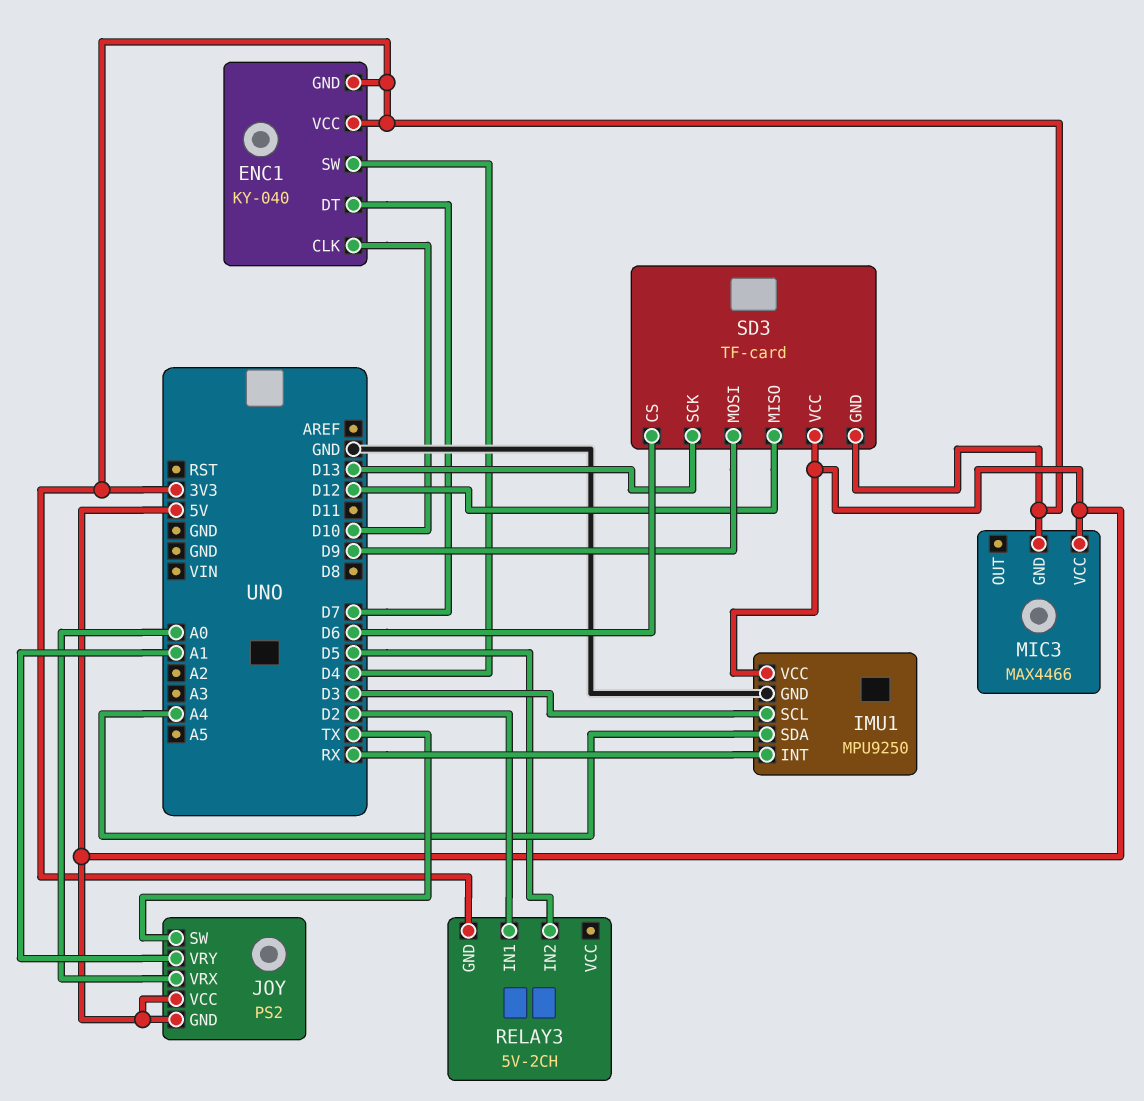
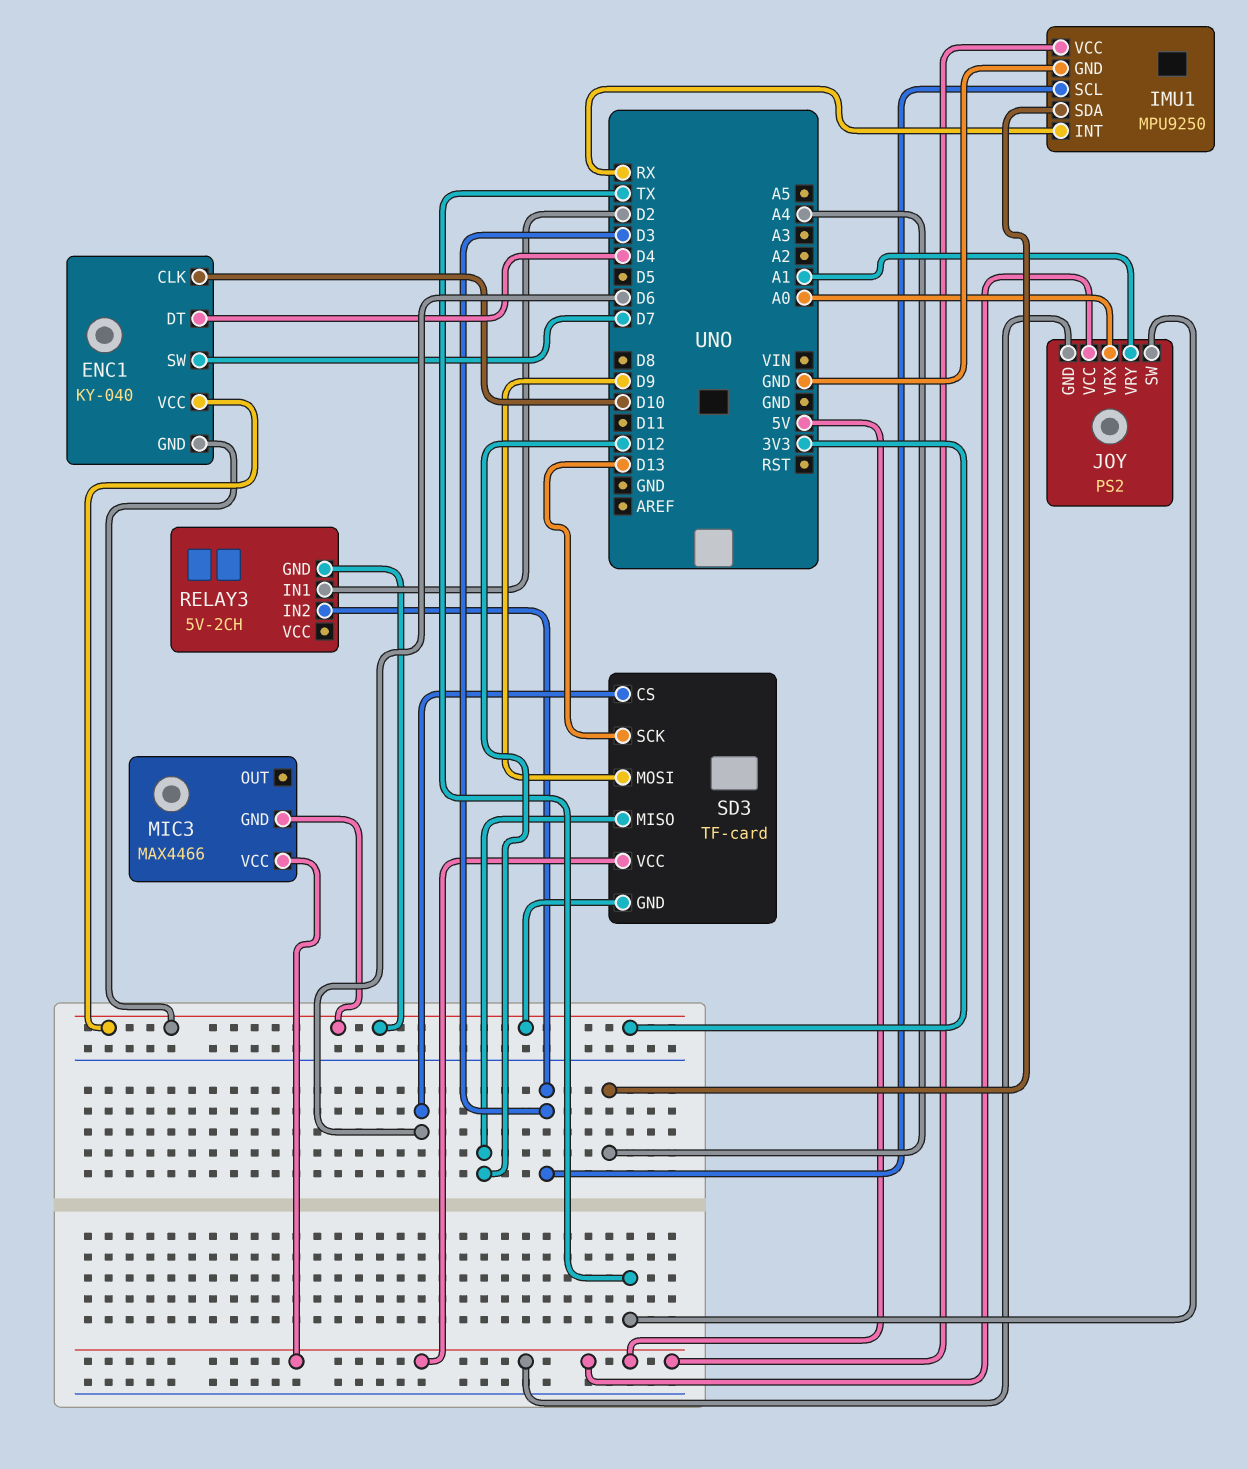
ENC1 pin DT: D7 -> D4
ENC1 pin SW: D4 -> D7
RELAY3 pin IN2: D5 -> D3

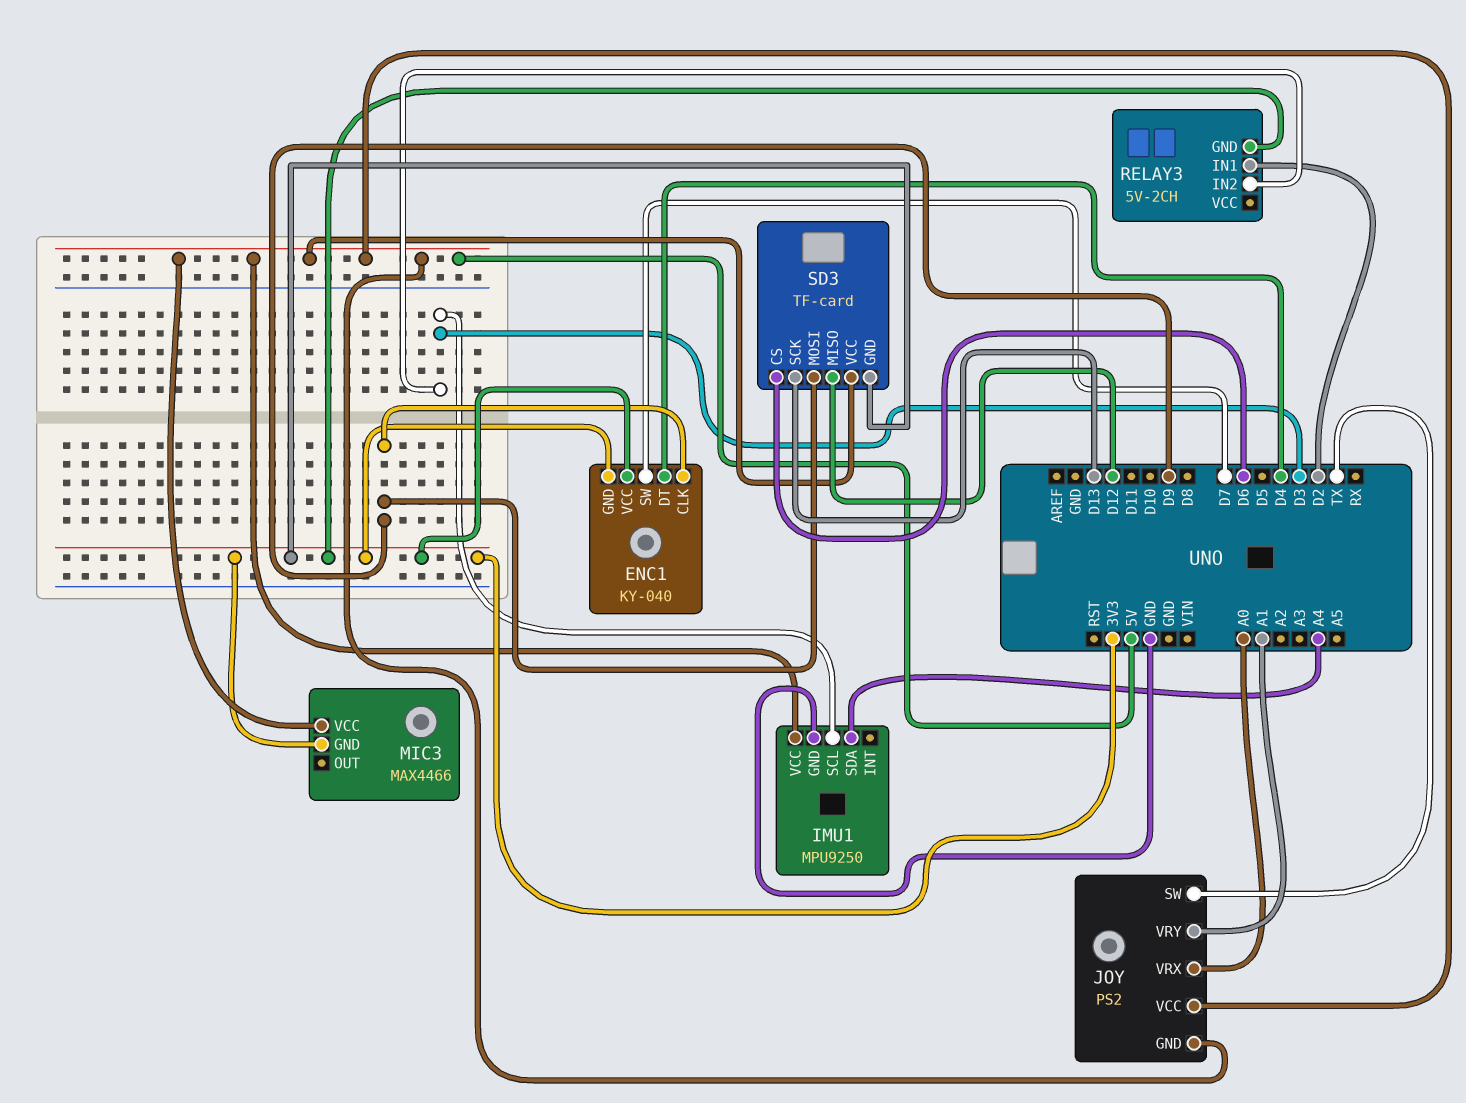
ENC1 pin CLK: D10 -> D9
IMU1 pin INT: RX -> none

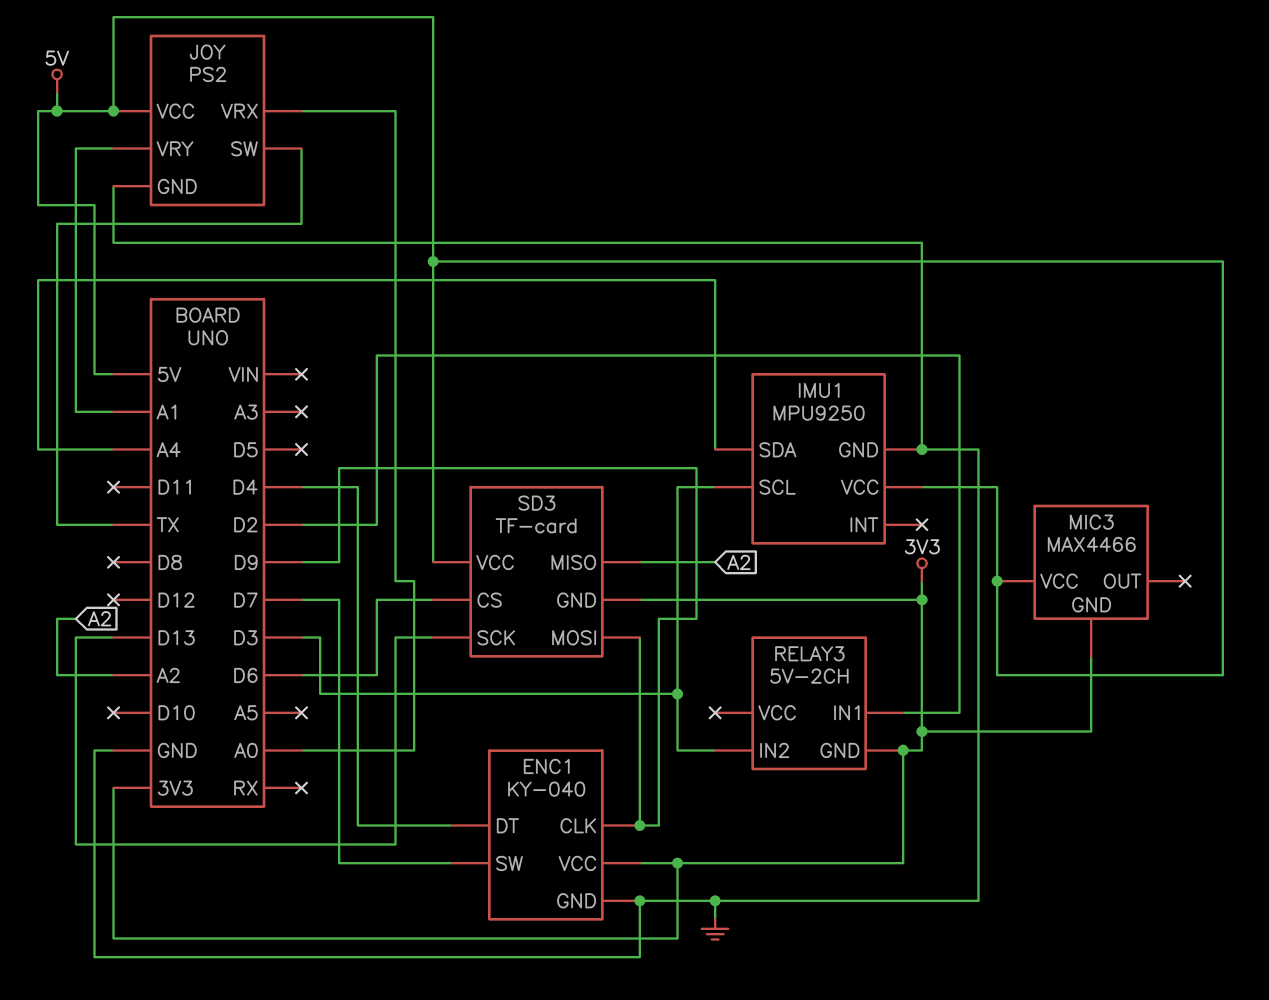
ENC1 pin GND: 3V3 -> GND
JOY pin GND: 5V -> GND
SD3 pin MISO: D12 -> A2

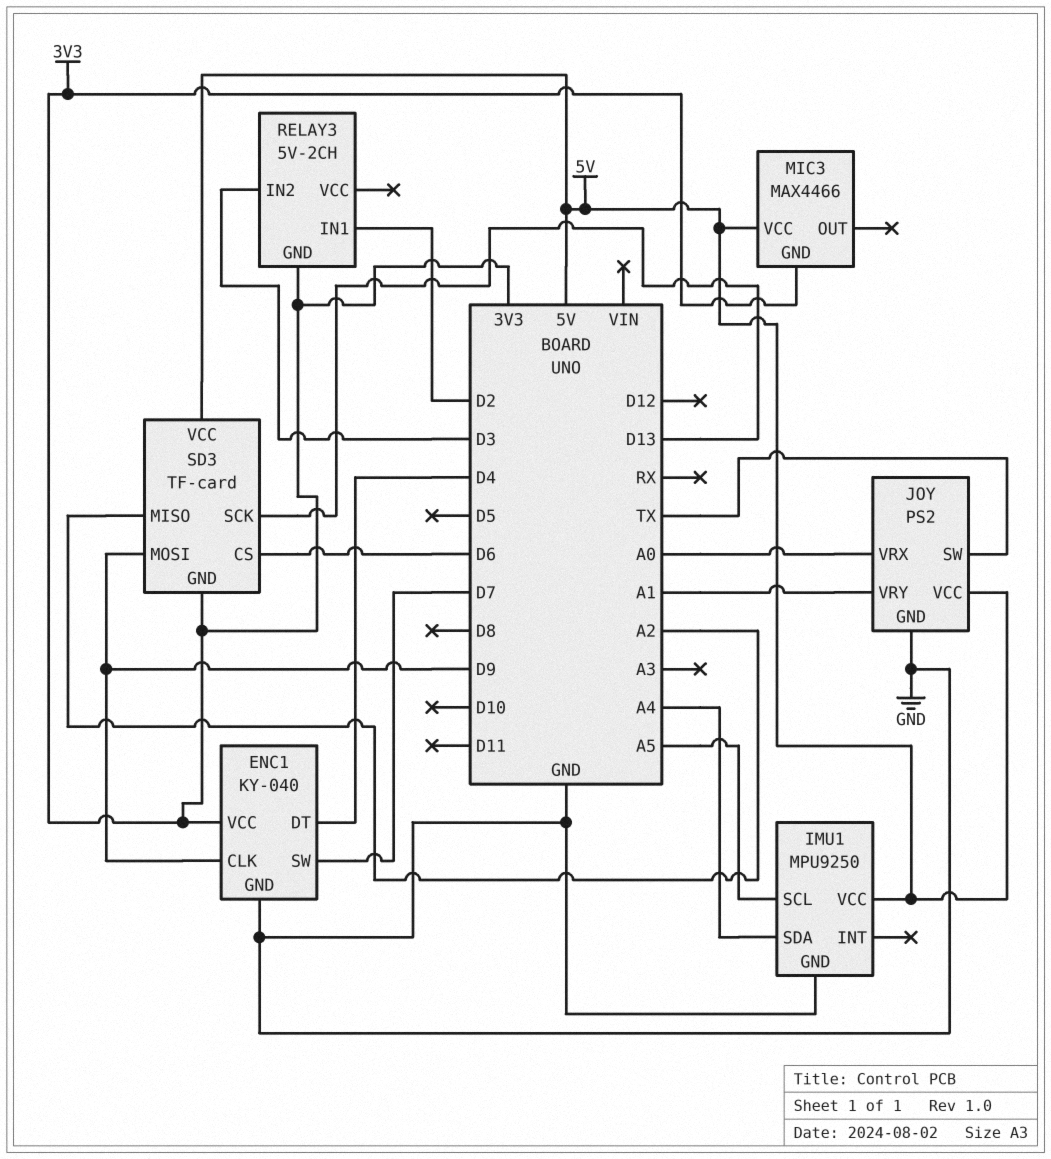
IMU1 pin SCL: D3 -> A5

